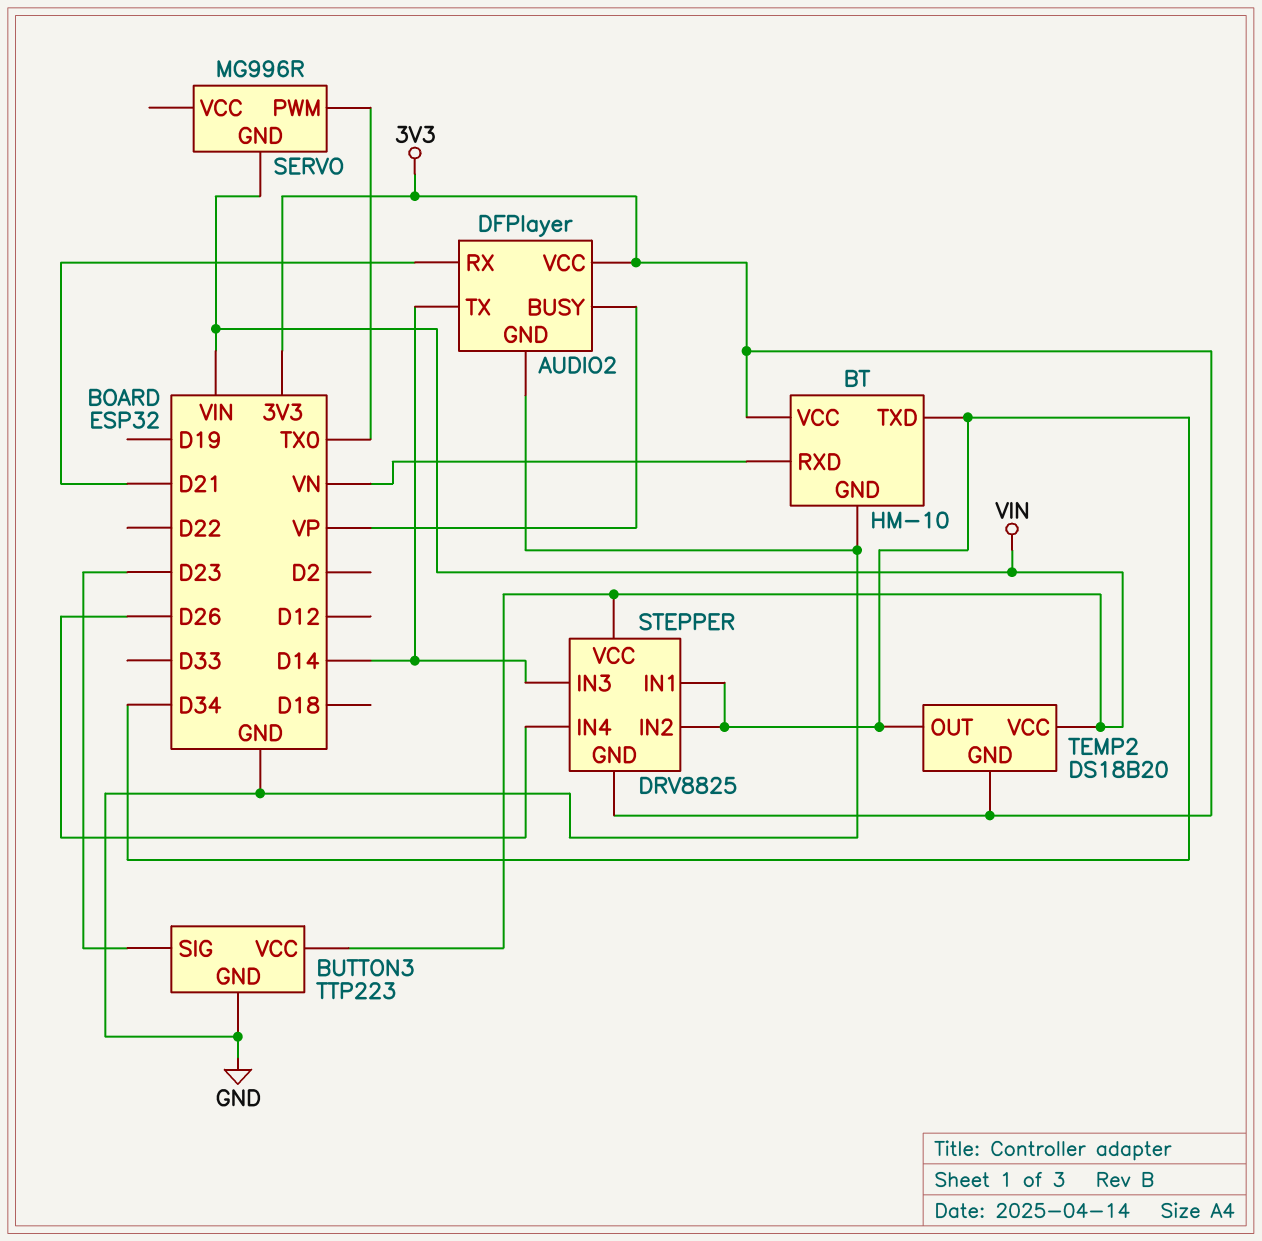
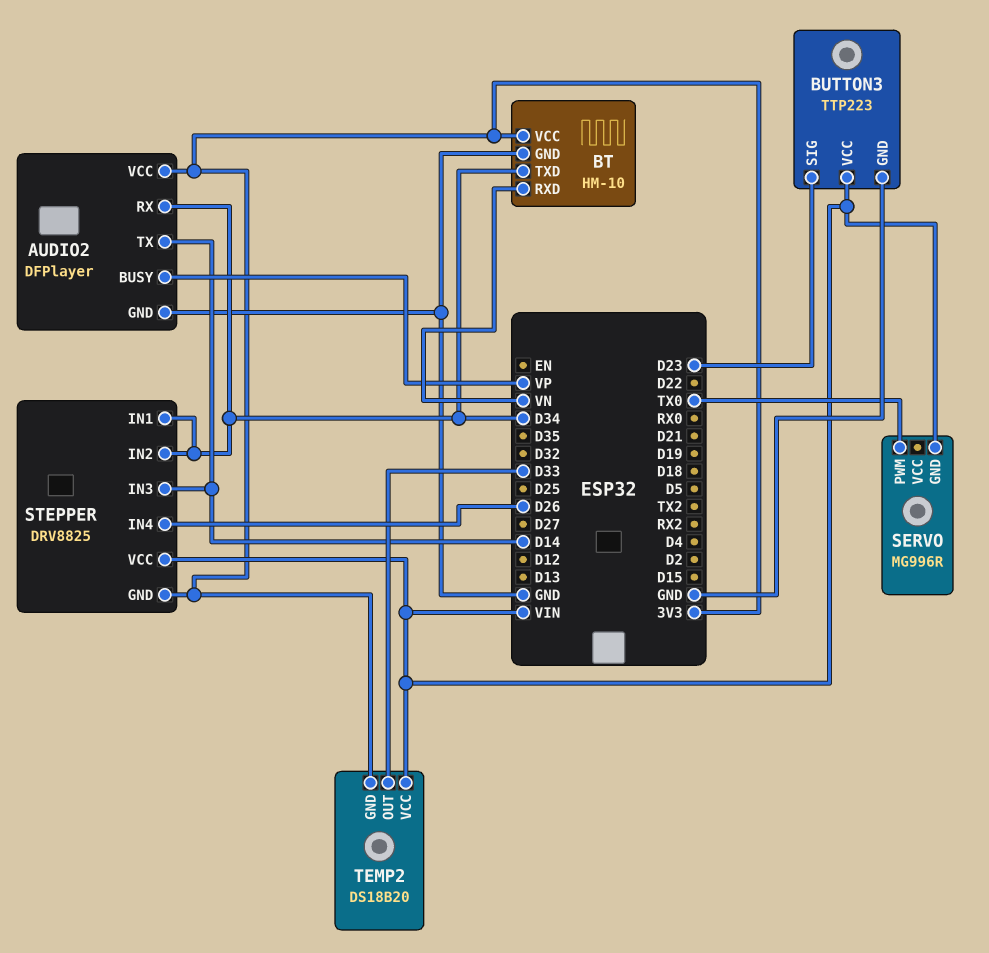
AUDIO2 pin RX: D21 -> D34
TEMP2 pin OUT: D34 -> D33

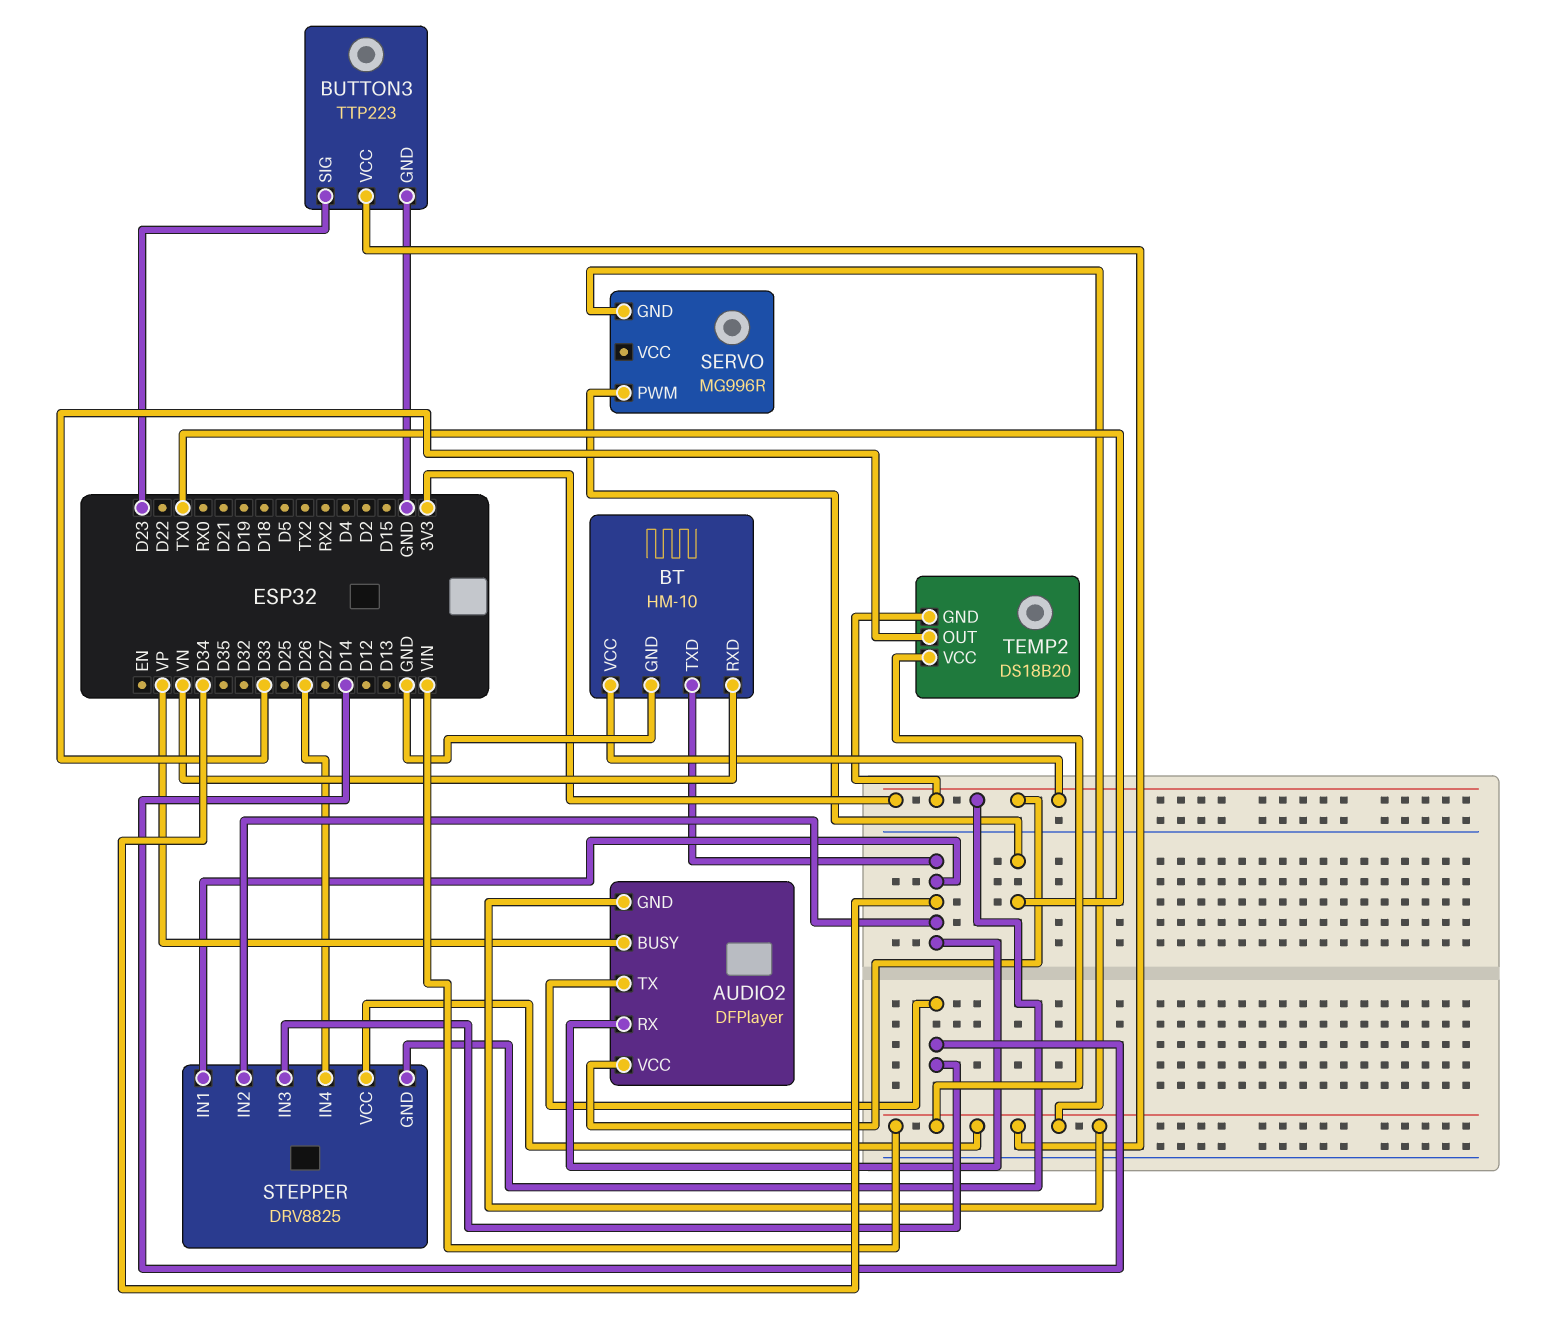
AUDIO2 pin GND: GND -> VIN

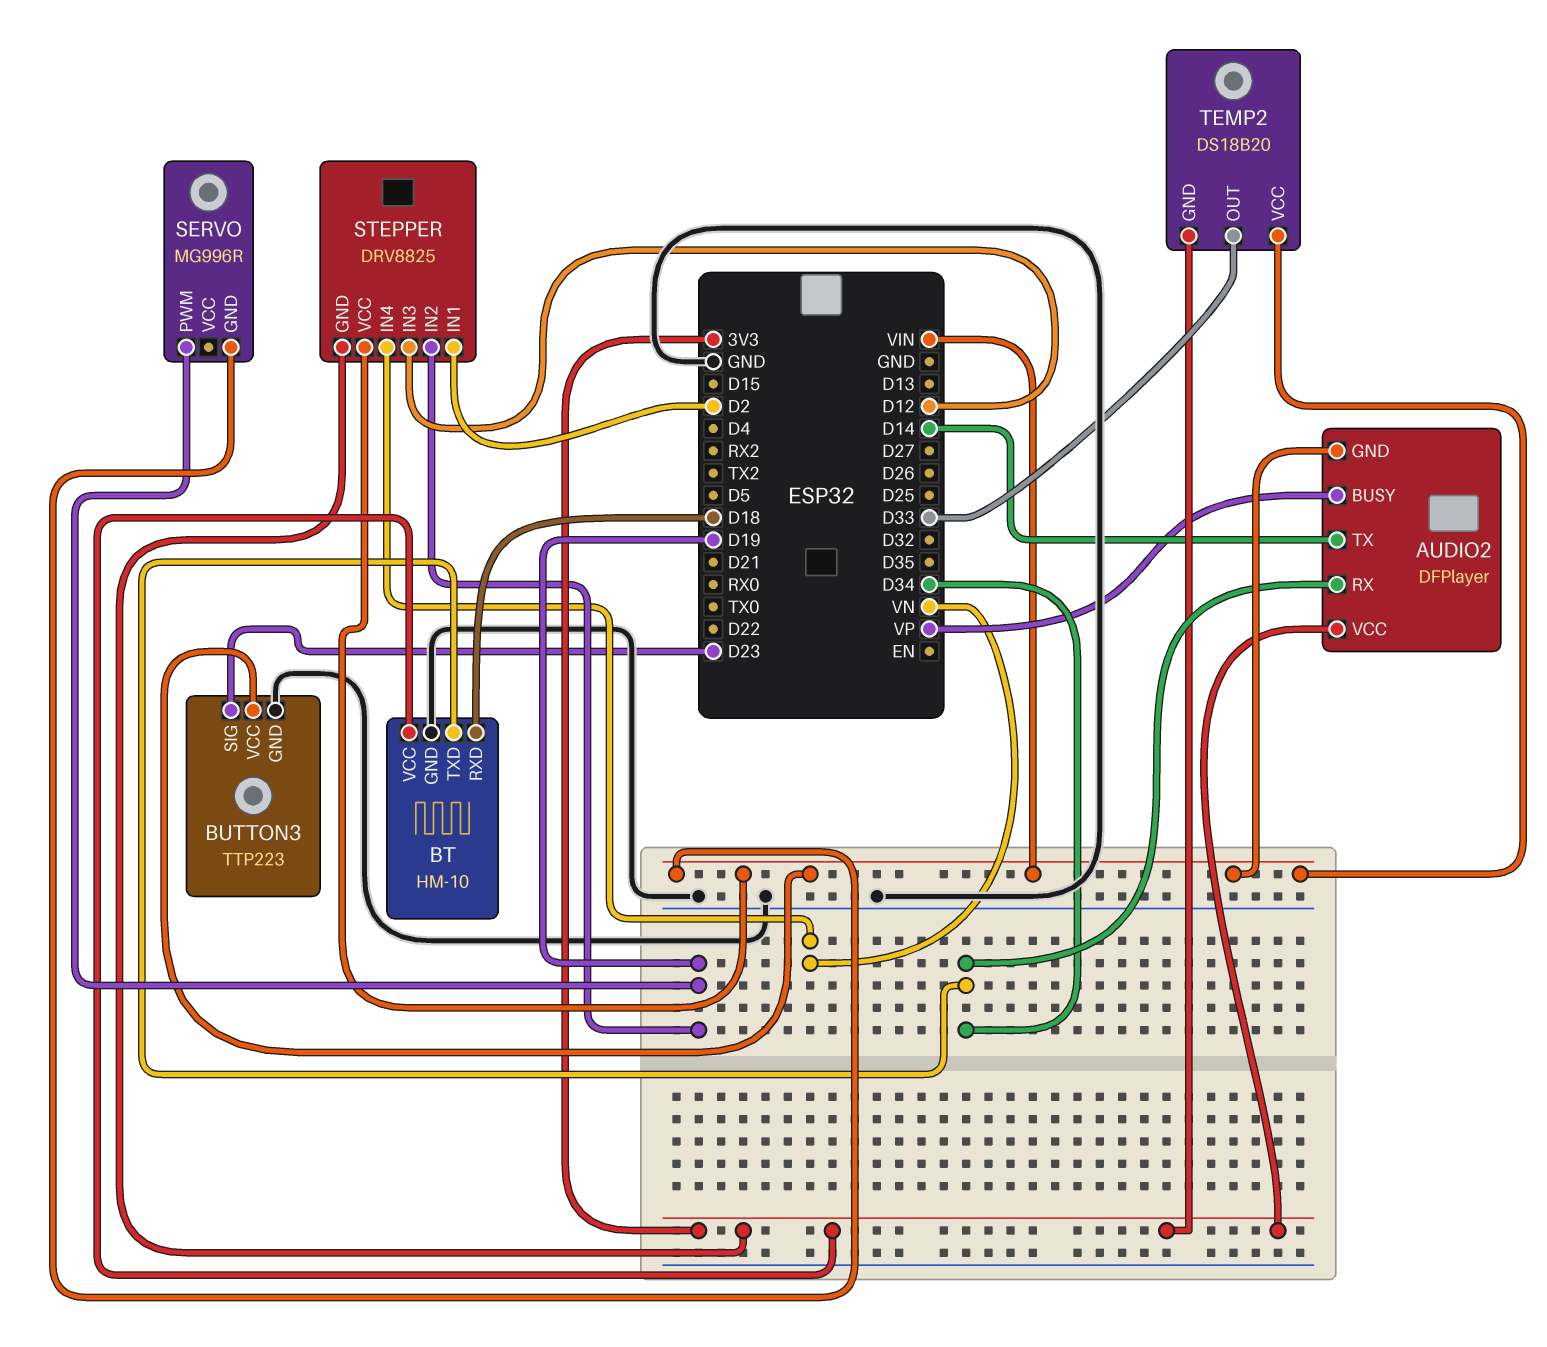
BT pin RXD: VN -> D18
SERVO pin PWM: TX0 -> D19
STEPPER pin IN1: D34 -> D2
STEPPER pin IN2: D34 -> D19
STEPPER pin IN3: D14 -> D12
STEPPER pin IN4: D26 -> VN

